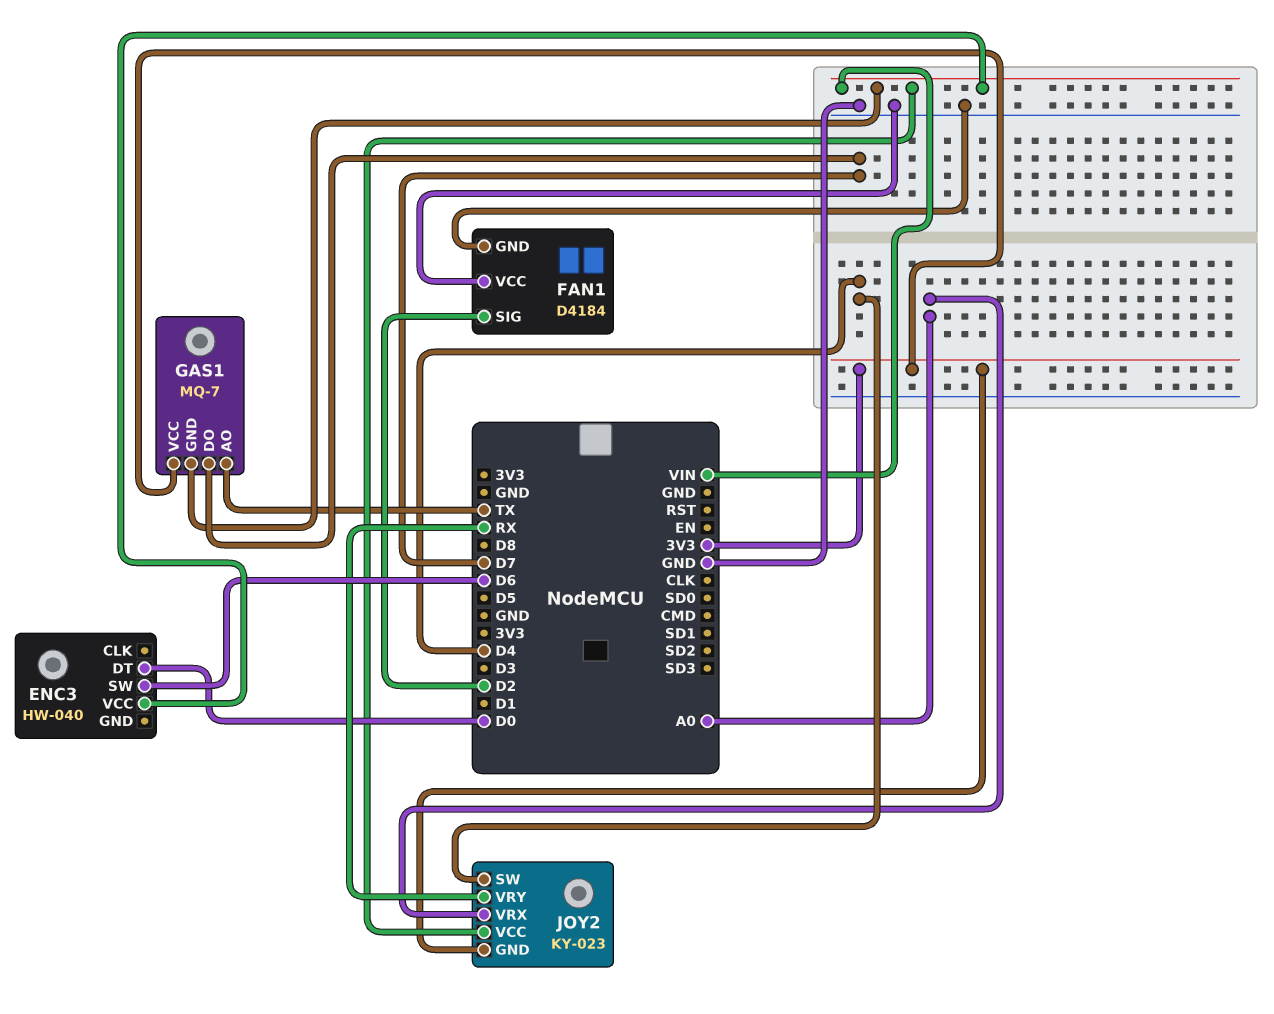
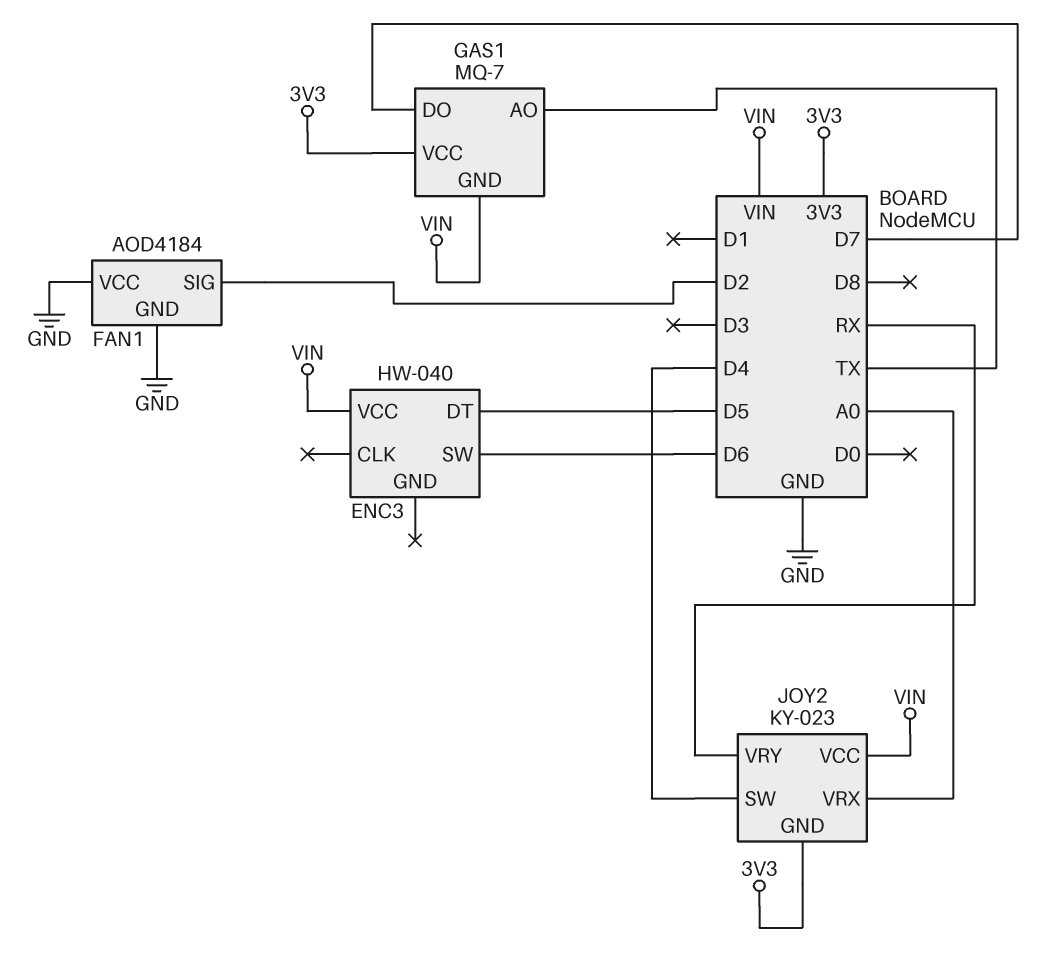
ENC3 pin DT: D0 -> D5
FAN1: D4184 -> AOD4184

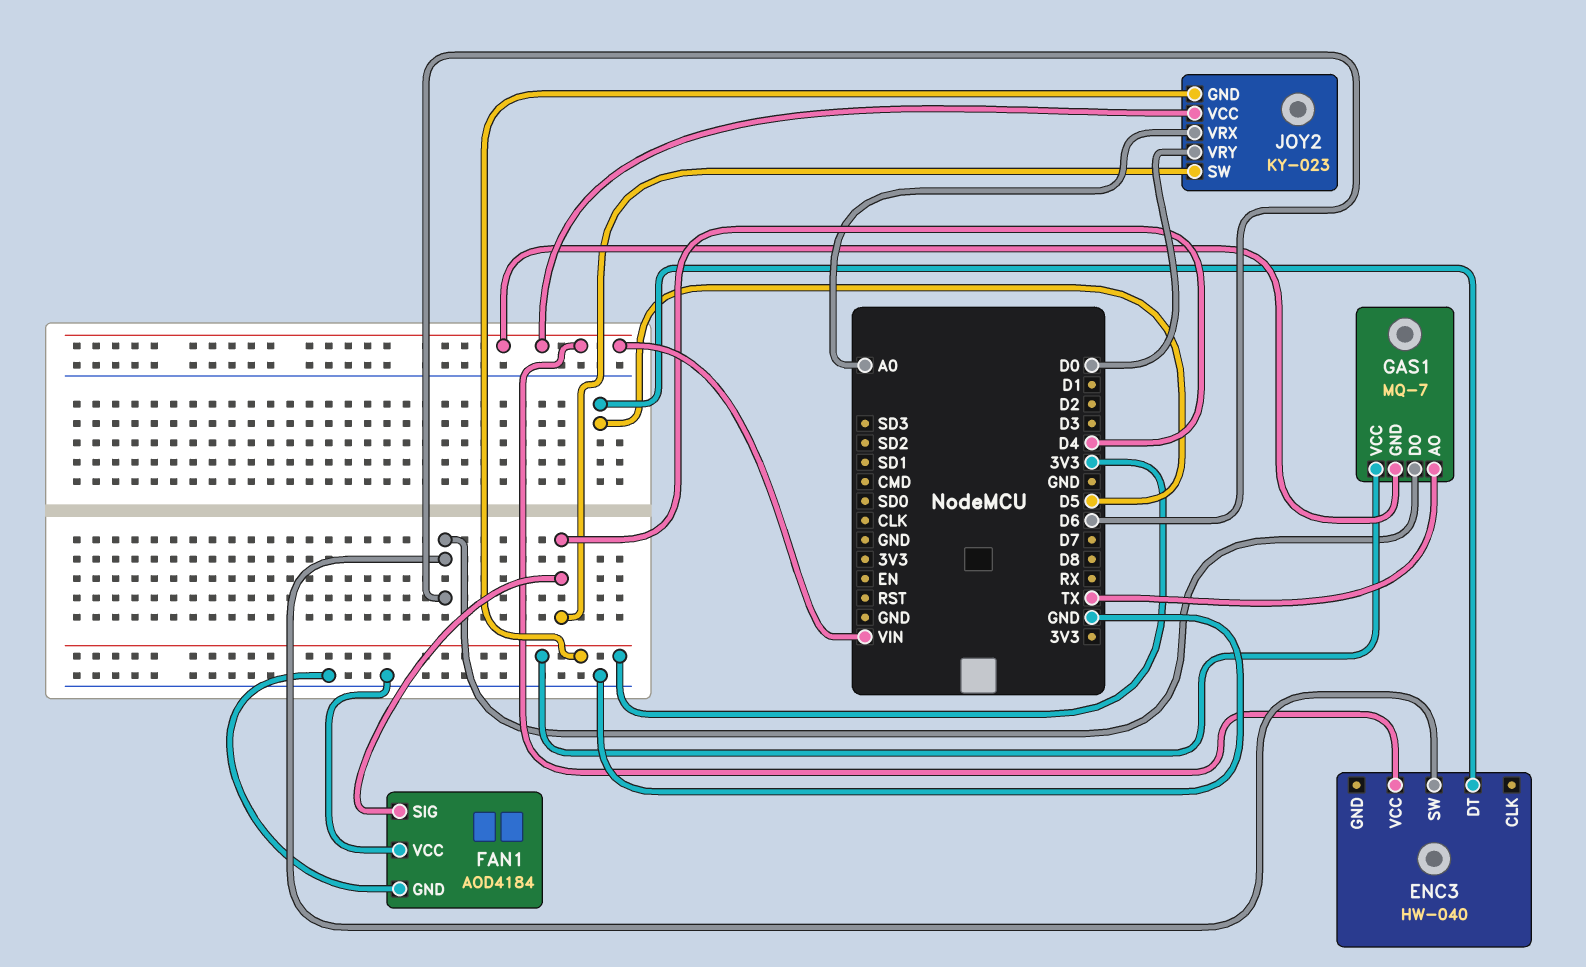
FAN1 pin SIG: D2 -> D4
GAS1 pin DO: D7 -> D6
JOY2 pin VRY: RX -> D0

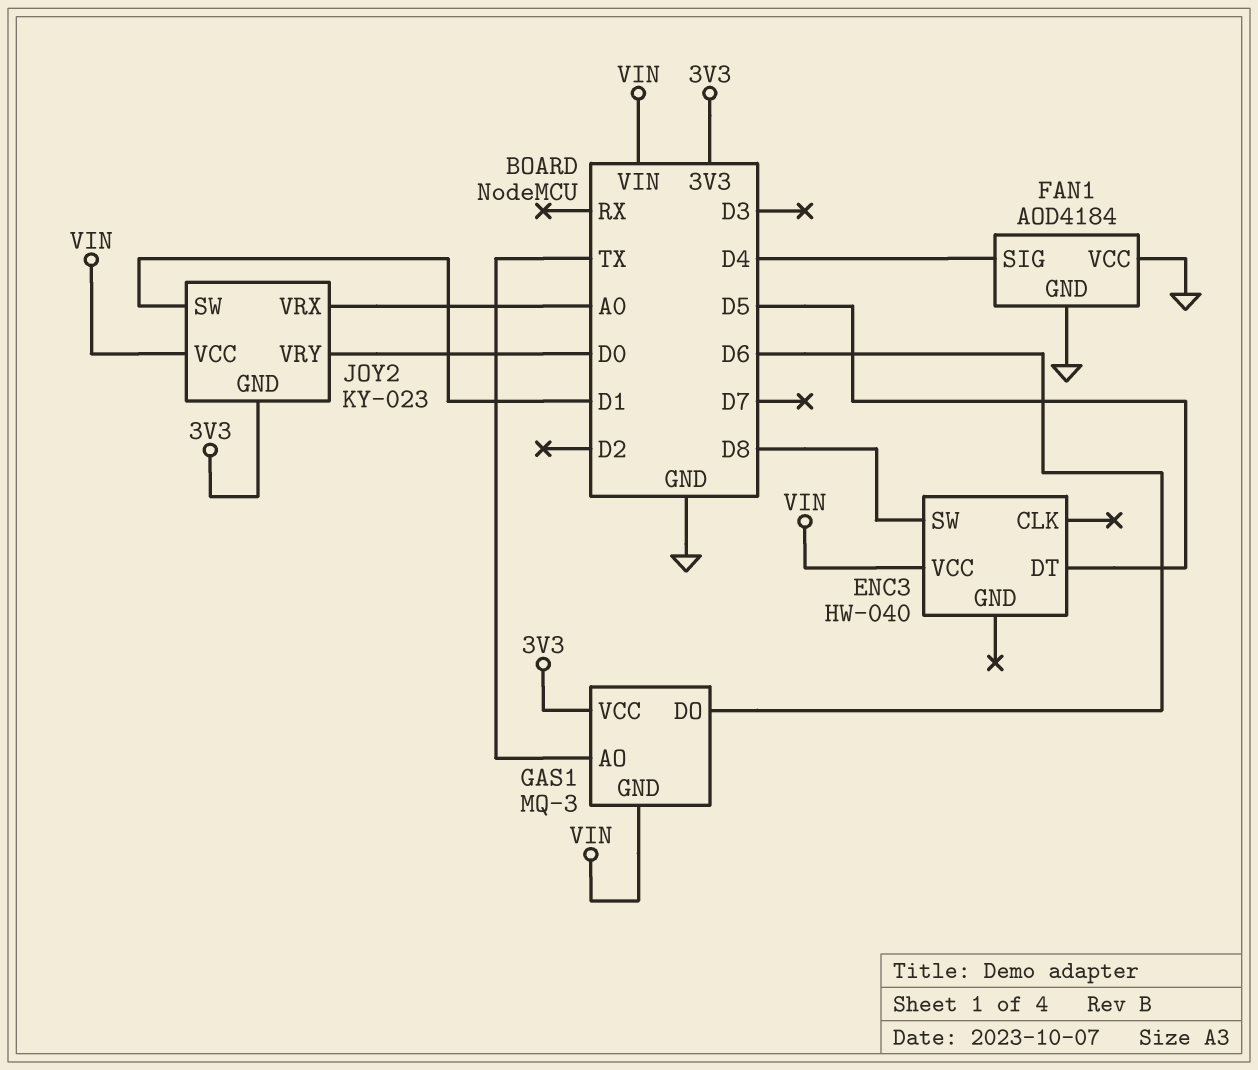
ENC3 pin SW: D6 -> D8
GAS1: MQ-7 -> MQ-3
JOY2 pin SW: D4 -> D1

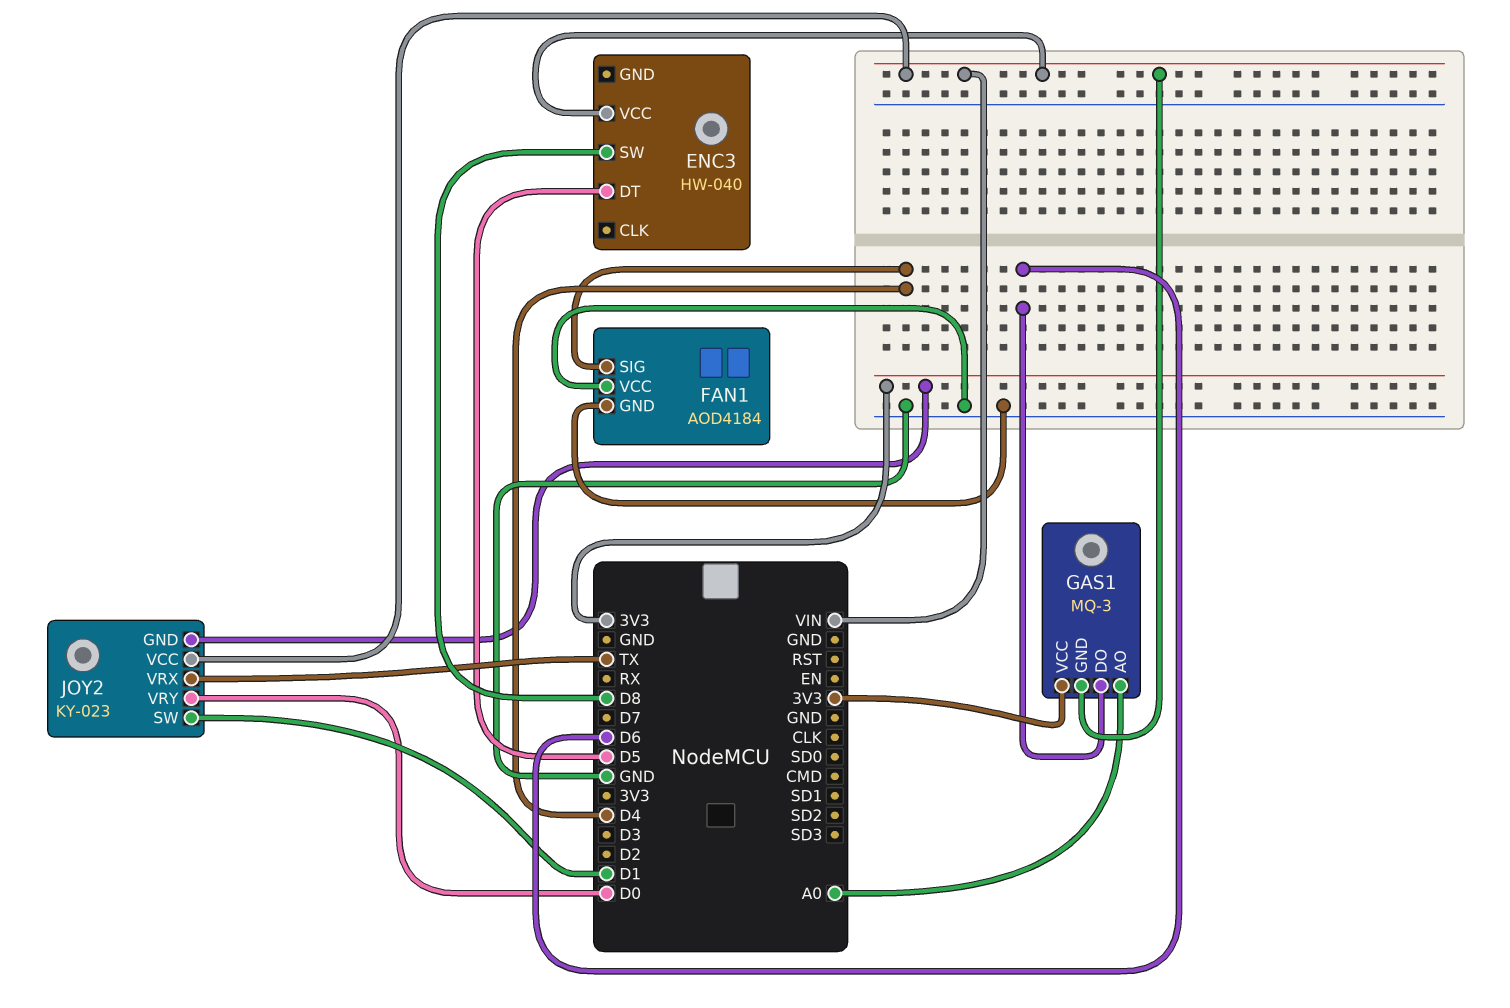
GAS1 pin AO: TX -> A0
JOY2 pin VRX: A0 -> TX

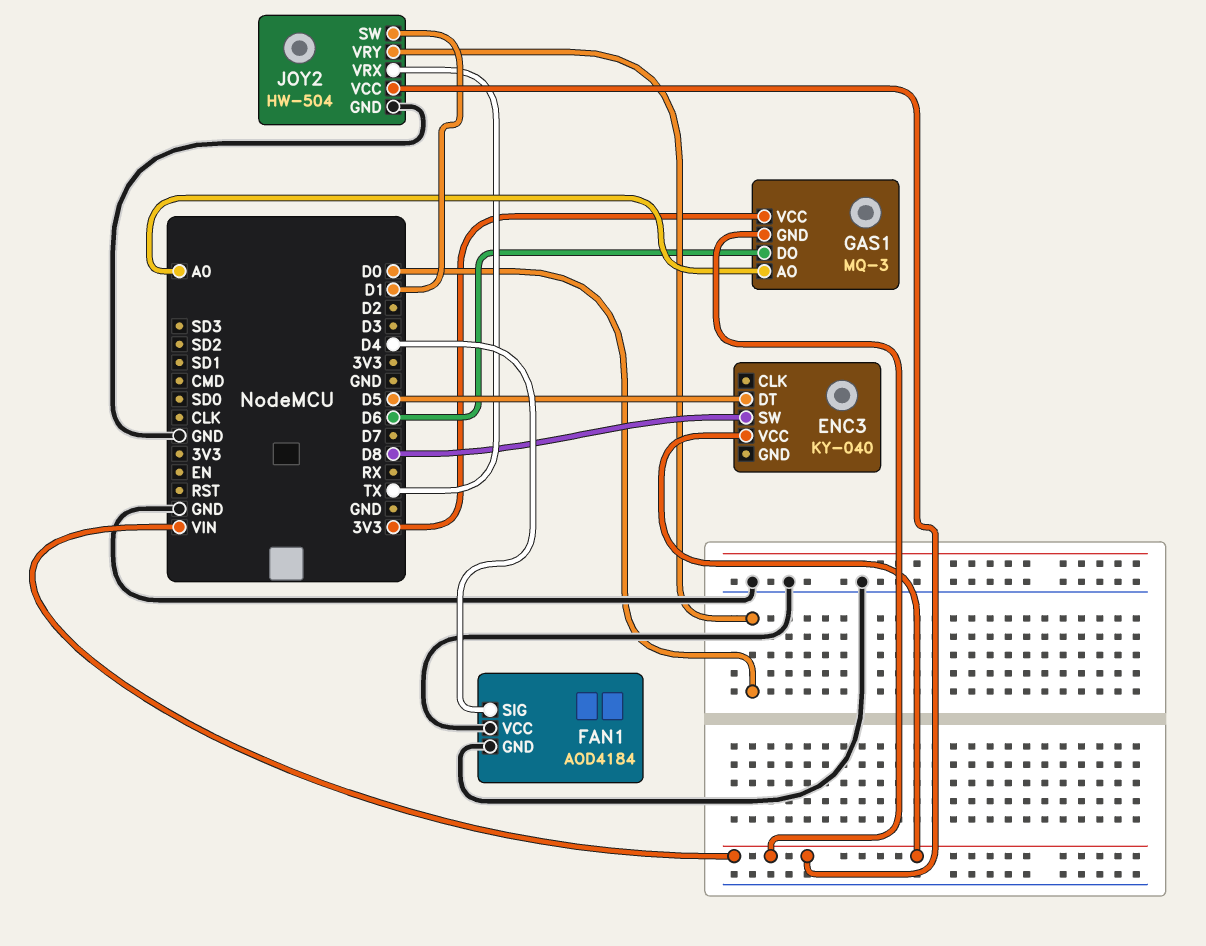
ENC3: HW-040 -> KY-040
JOY2: KY-023 -> HW-504
JOY2 pin GND: 3V3 -> GND

